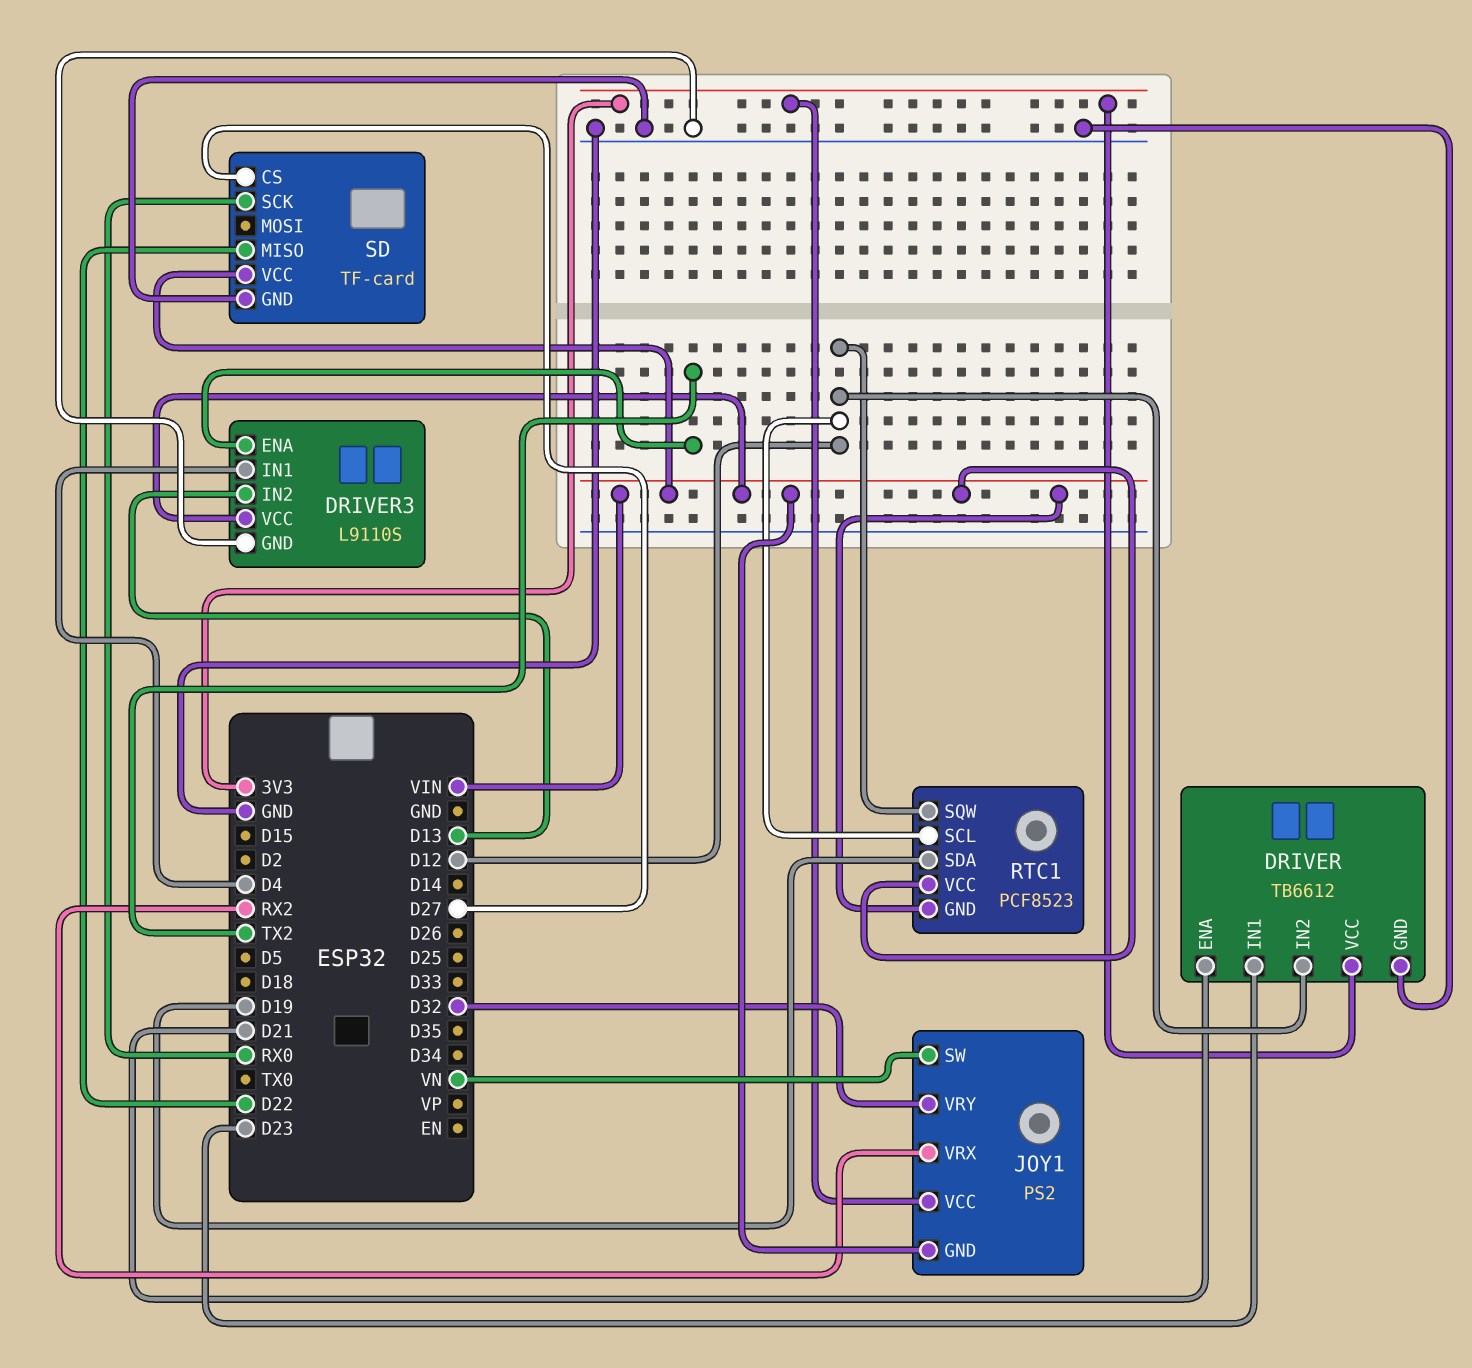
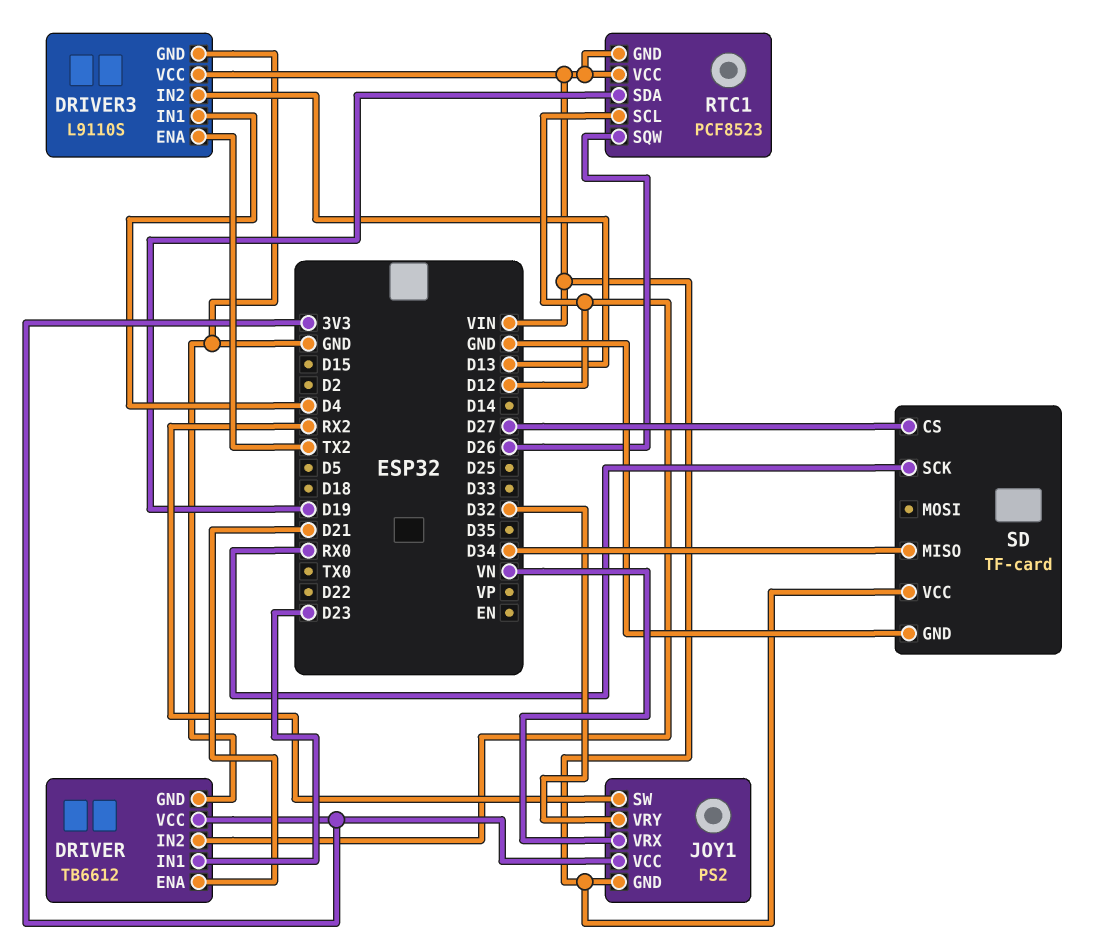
JOY1 pin SW: VN -> RX2
JOY1 pin VRX: RX2 -> VN
RTC1 pin SQW: D12 -> D26
SD pin MISO: D22 -> D34

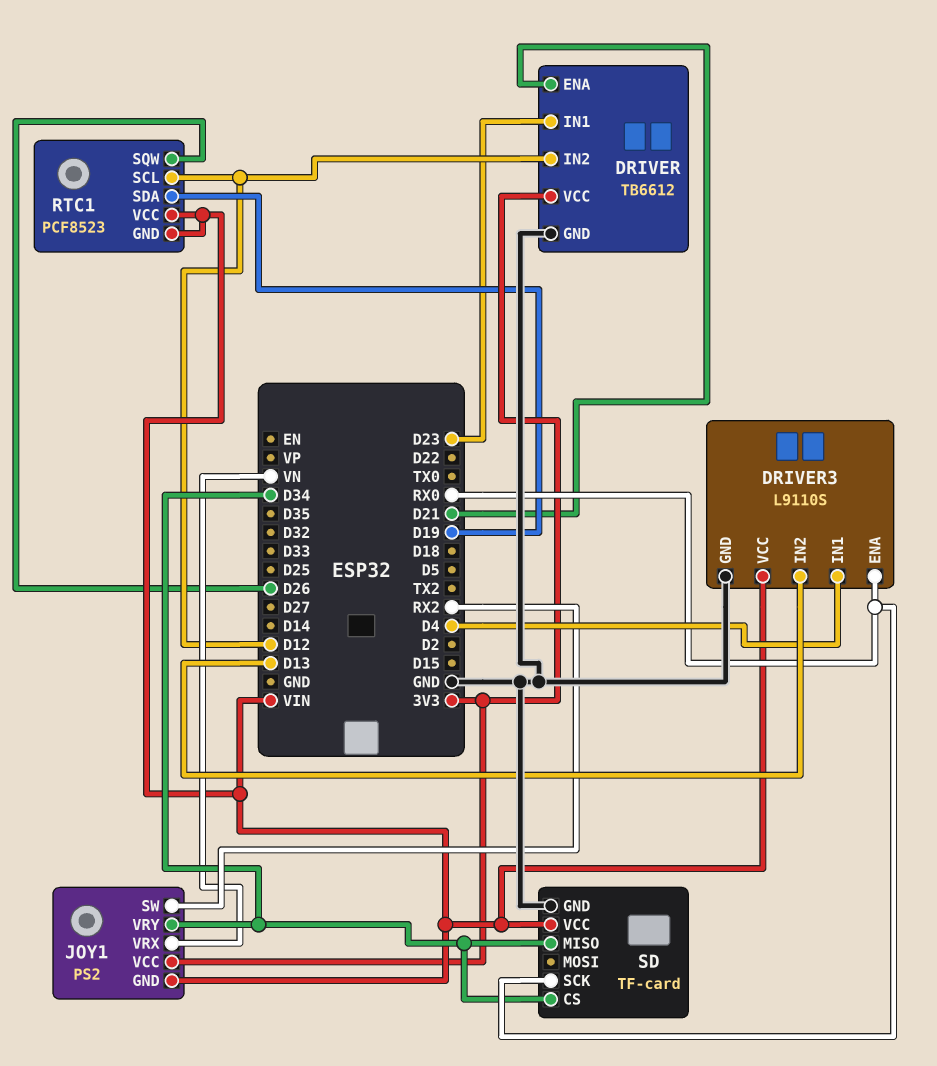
DRIVER3 pin ENA: TX2 -> RX0
JOY1 pin VRY: D32 -> D34
SD pin CS: D27 -> D34

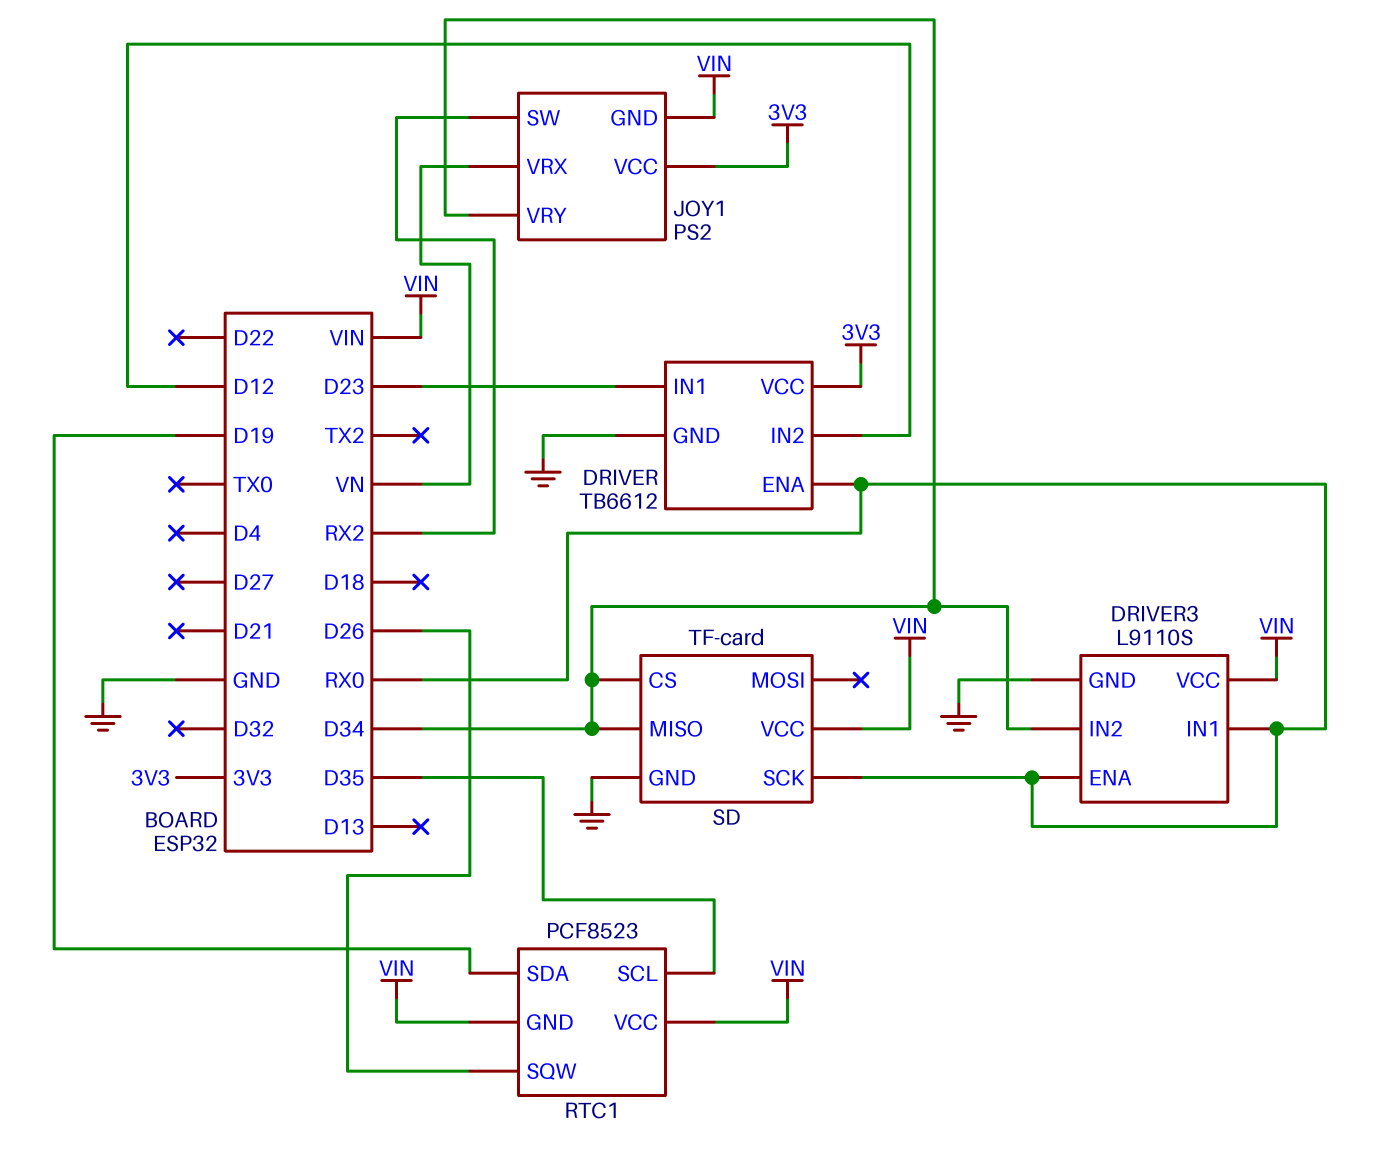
DRIVER pin ENA: D21 -> RX0
DRIVER3 pin IN1: D4 -> RX0
DRIVER3 pin IN2: D13 -> D34
RTC1 pin SCL: D12 -> D35

